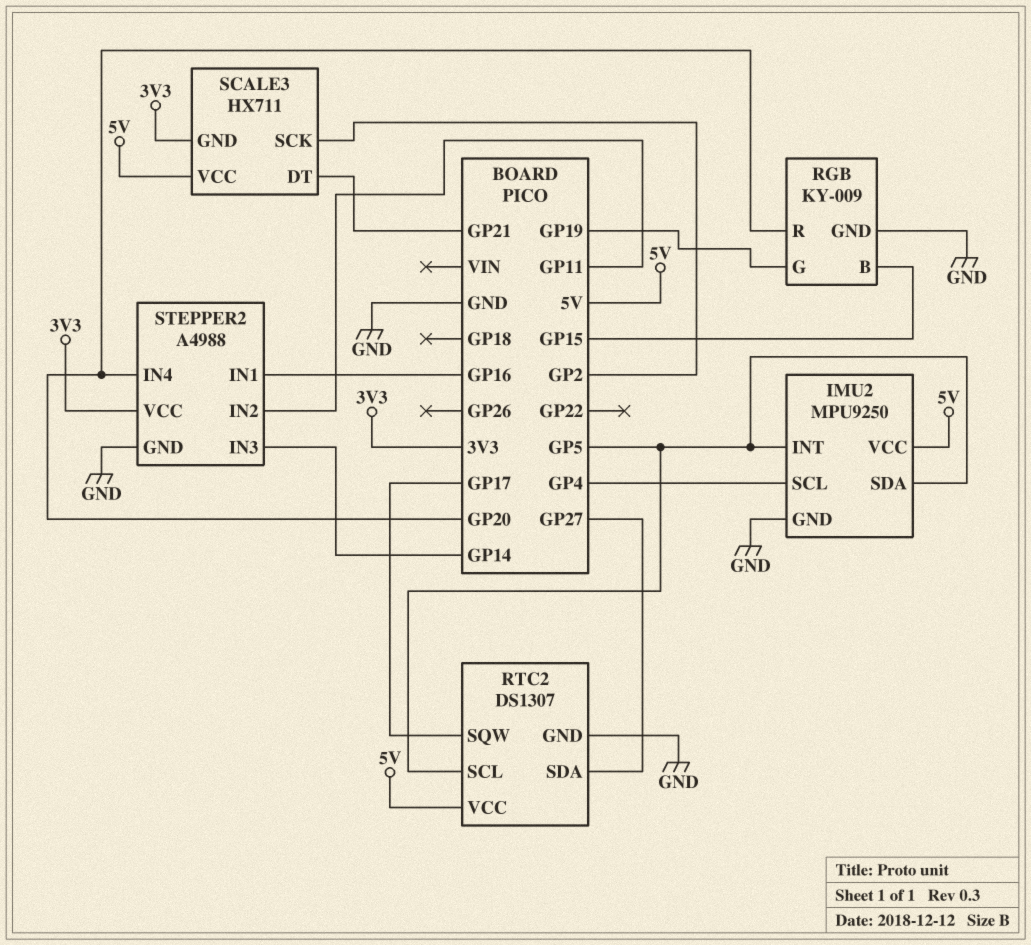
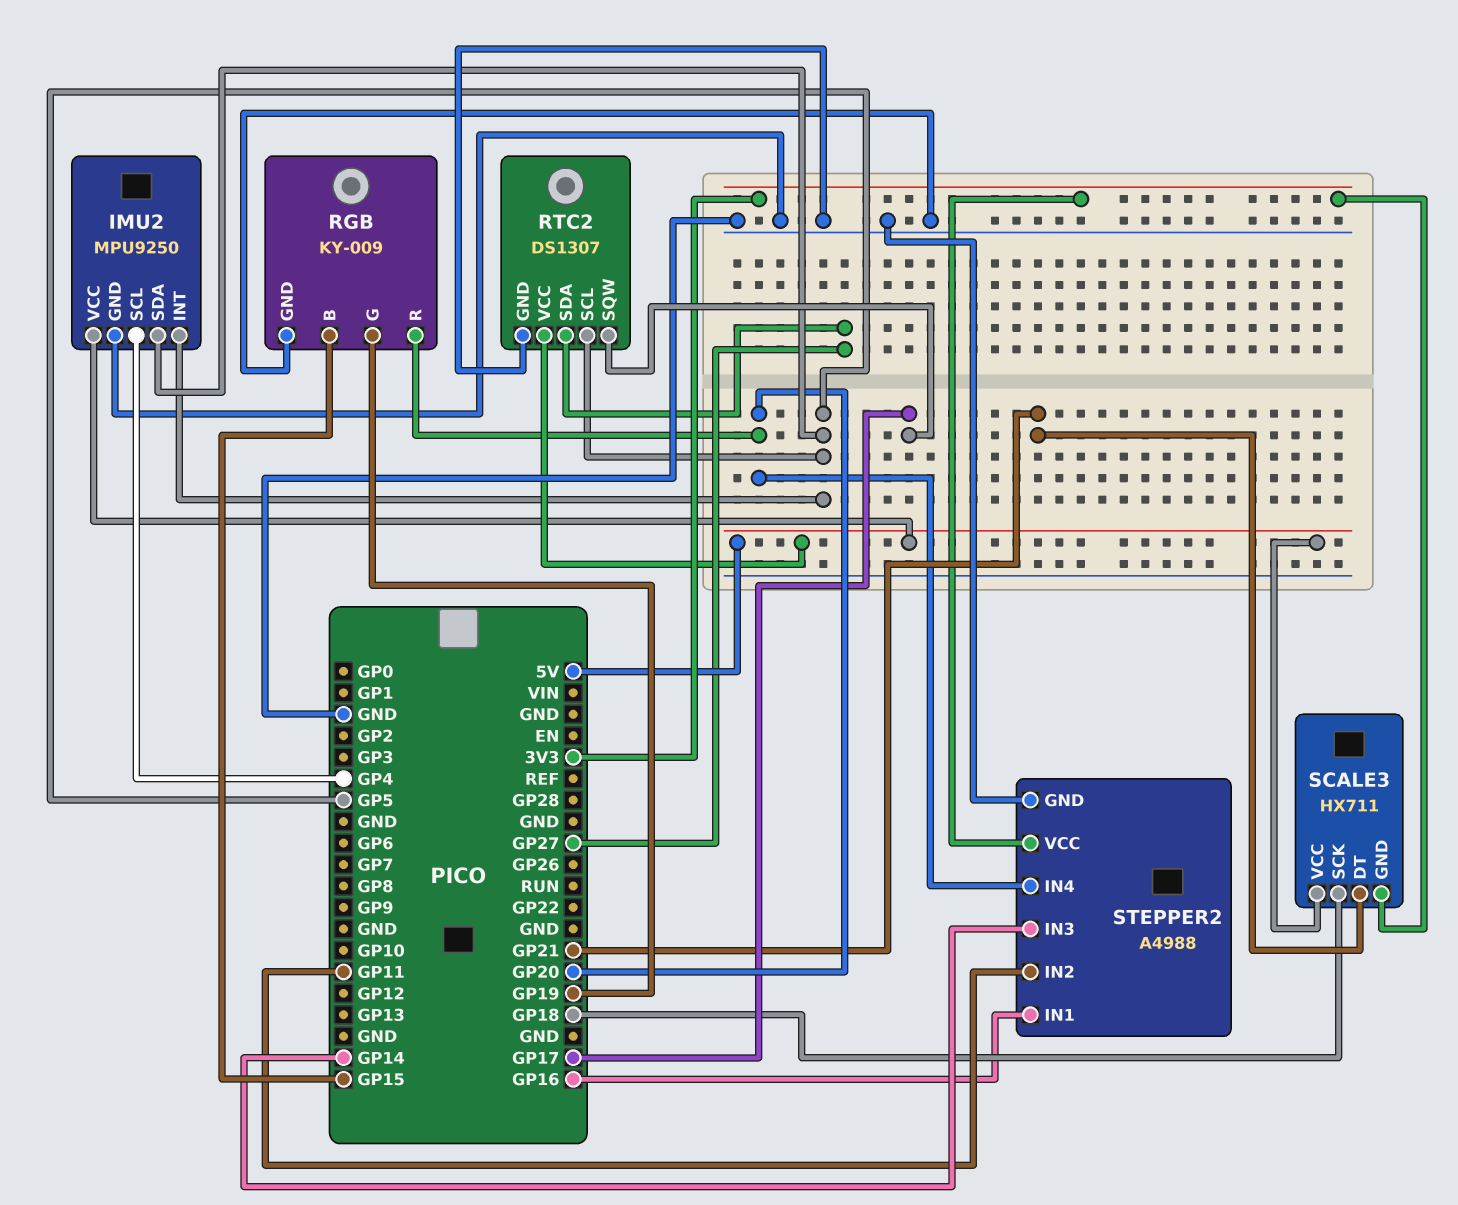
SCALE3 pin SCK: GP2 -> GP18

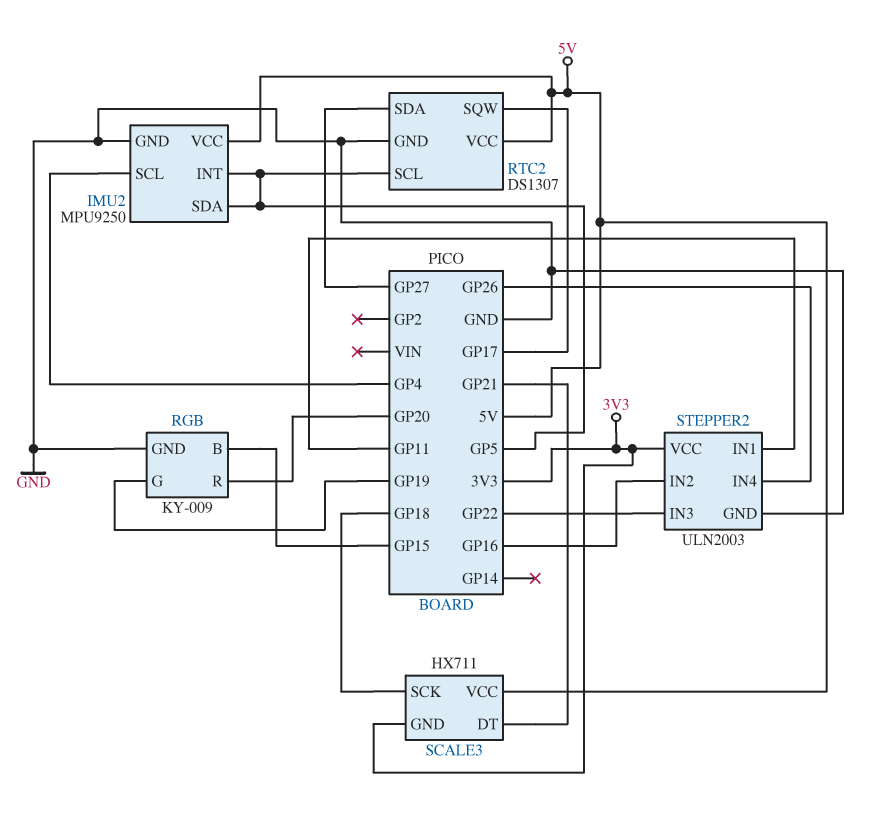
STEPPER2: A4988 -> ULN2003
STEPPER2 pin IN1: GP16 -> GP11
STEPPER2 pin IN2: GP11 -> GP16
STEPPER2 pin IN3: GP14 -> GP22
STEPPER2 pin IN4: GP20 -> GP26

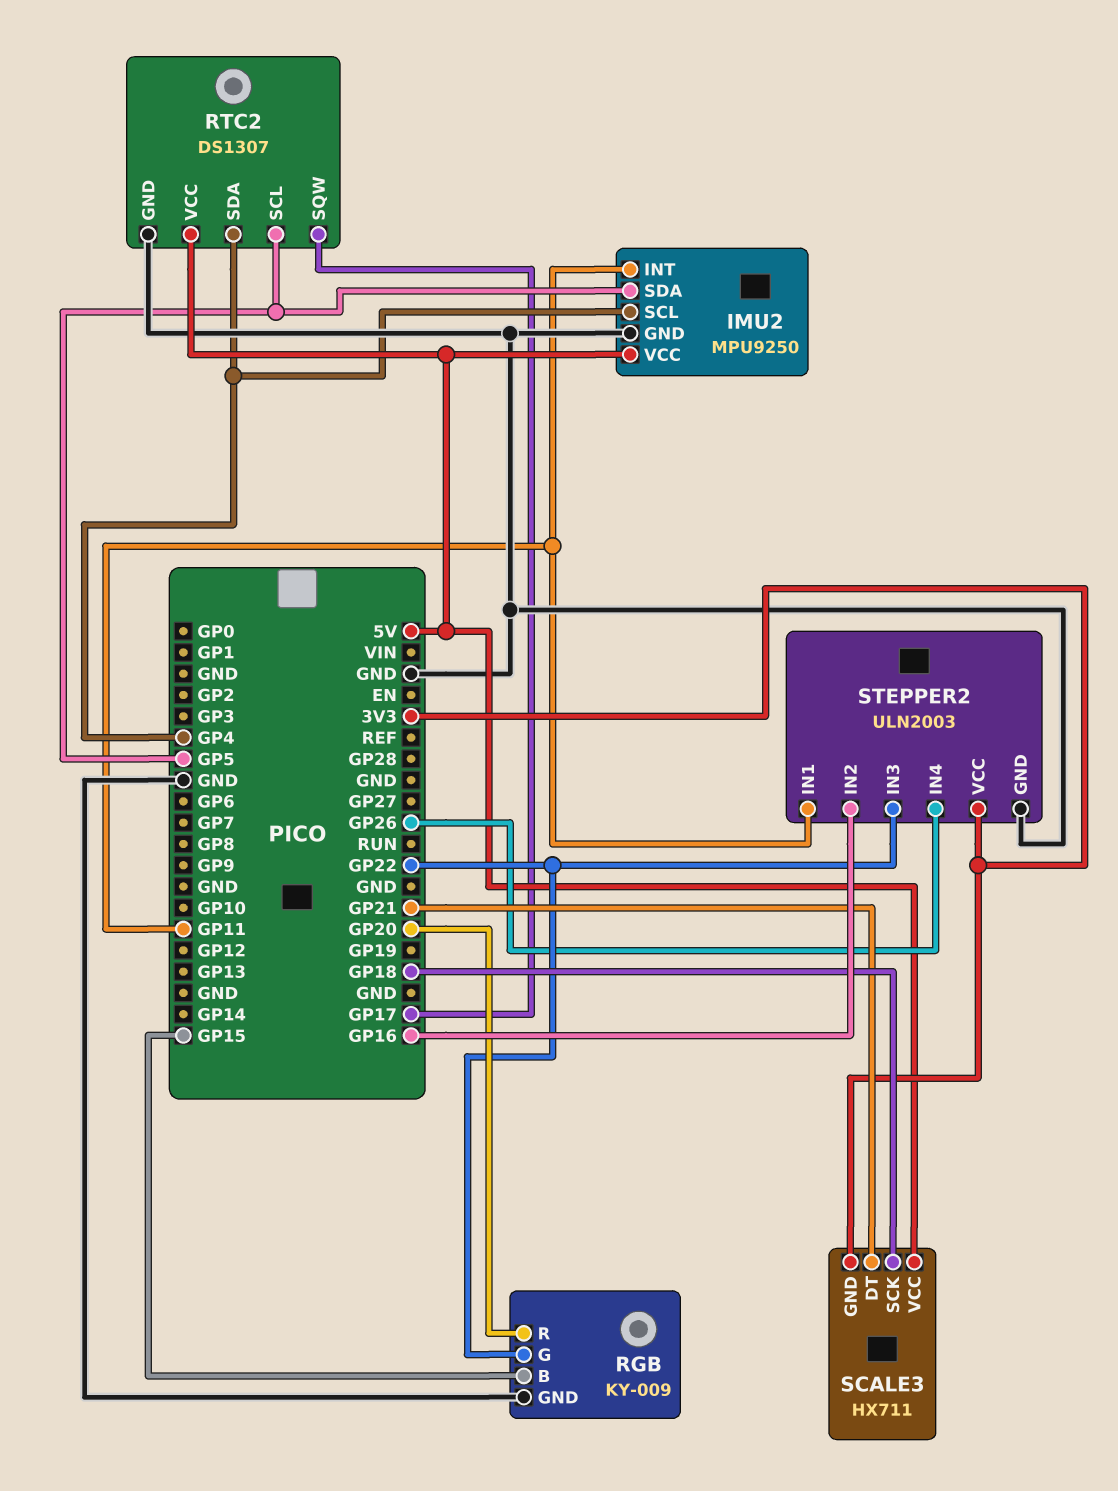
IMU2 pin INT: GP5 -> GP11
RGB pin G: GP19 -> GP22
RTC2 pin SDA: GP27 -> GP4

